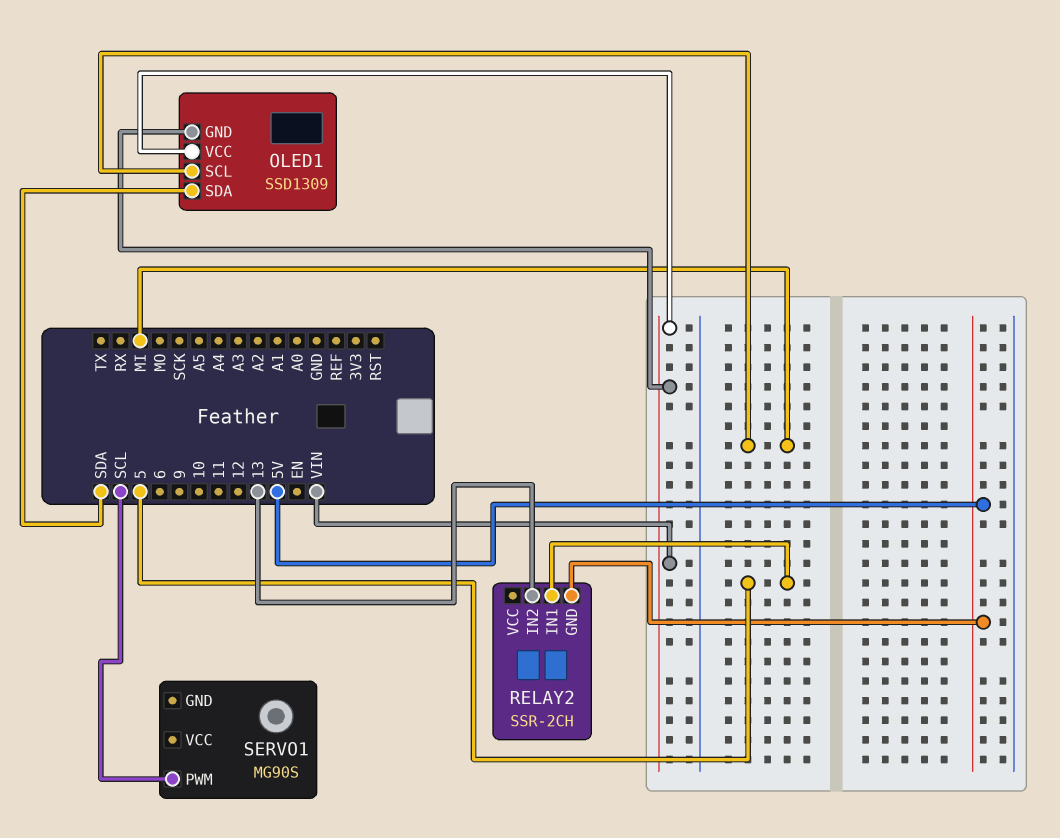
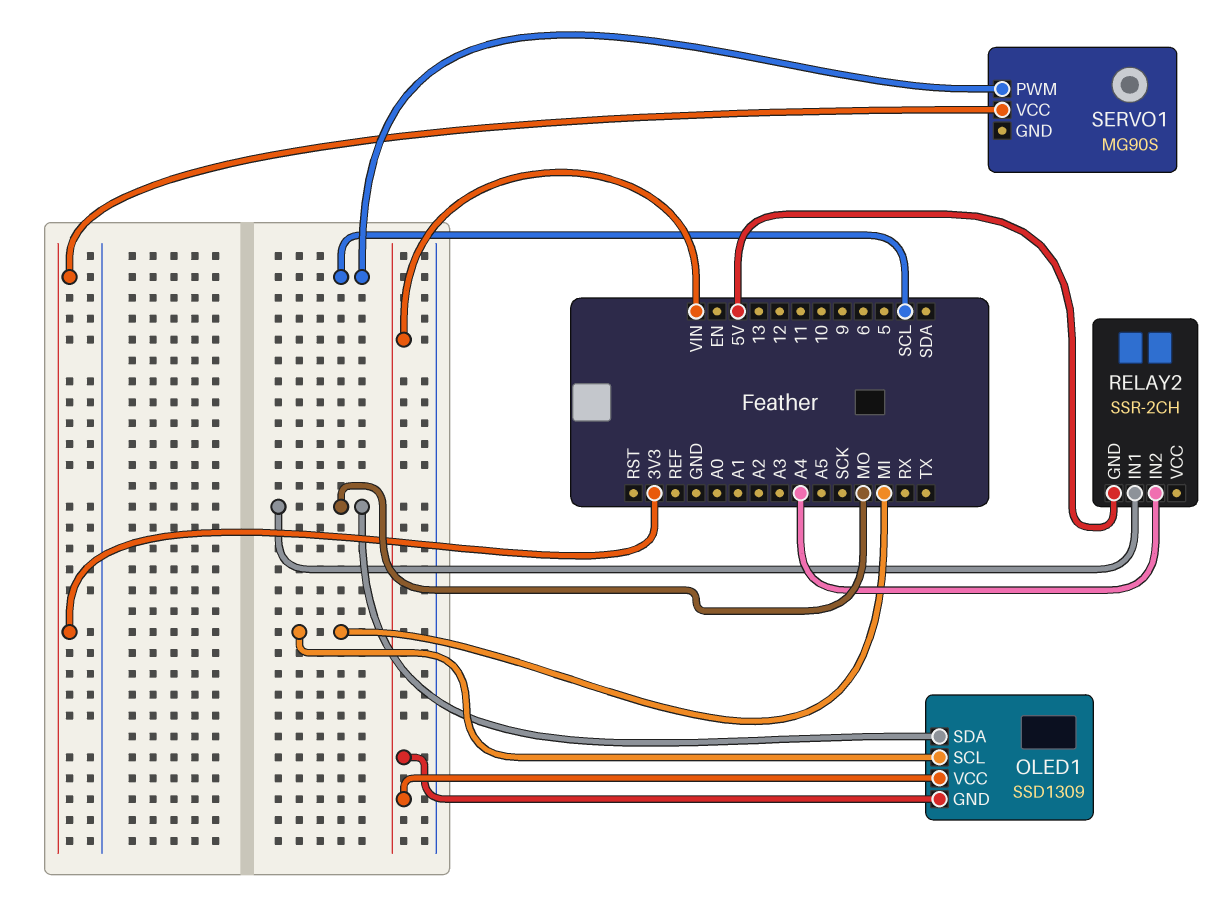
OLED1 pin SDA: SDA -> MO
RELAY2 pin IN1: 5 -> MO
RELAY2 pin IN2: 13 -> A4
SERVO1 pin VCC: none -> 3V3

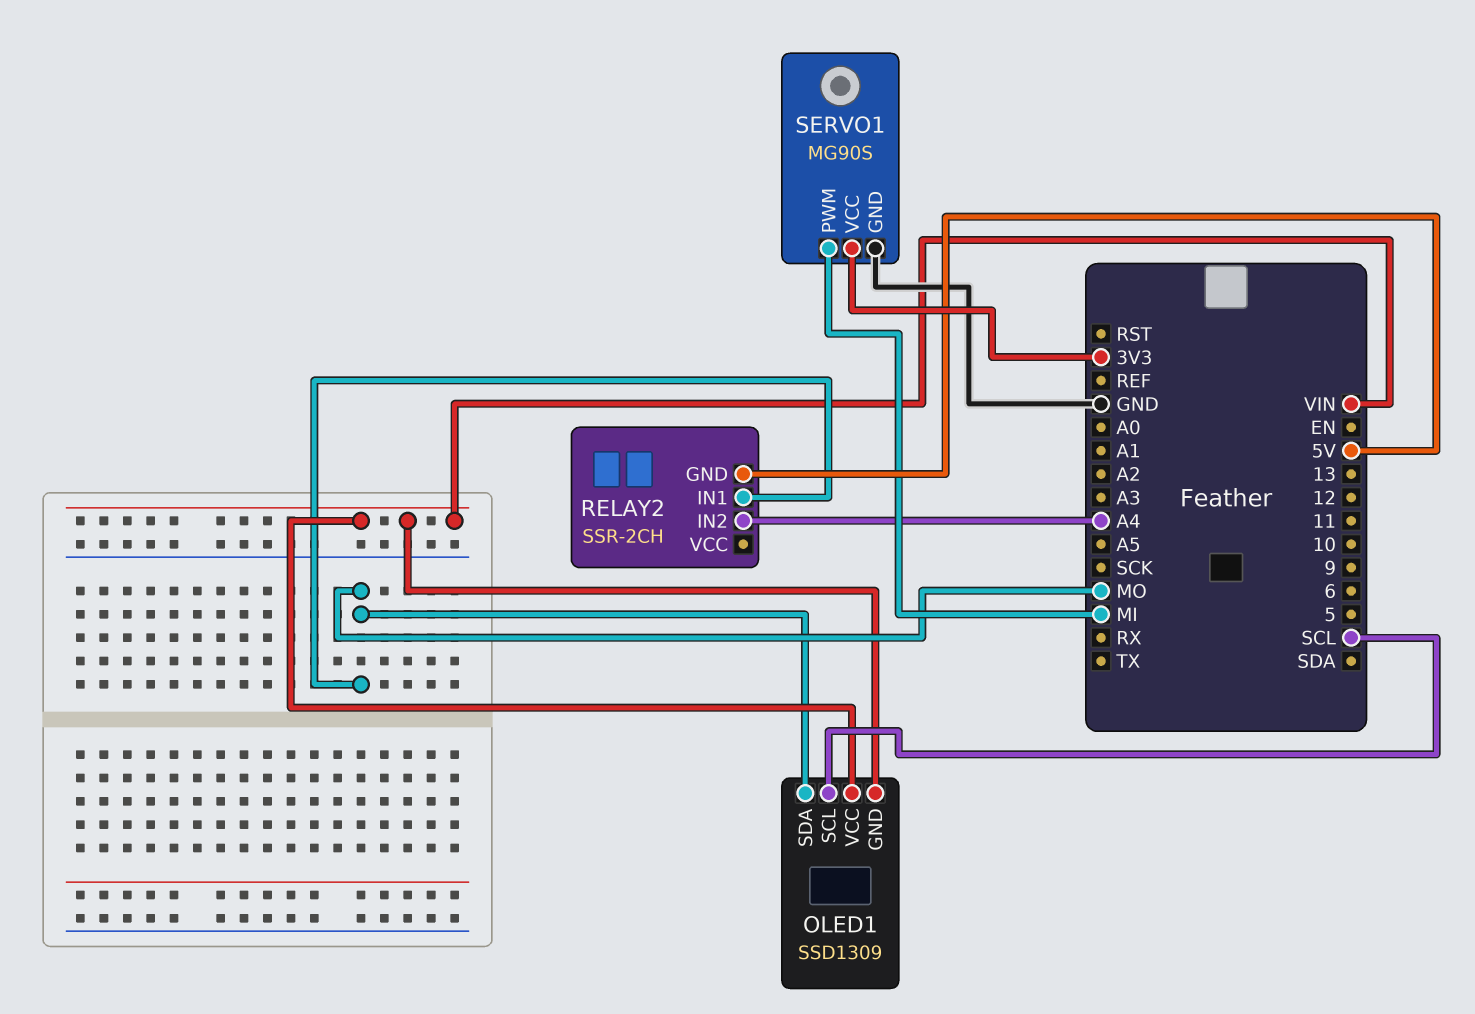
OLED1 pin SCL: MI -> SCL
SERVO1 pin GND: none -> GND
SERVO1 pin PWM: SCL -> MI

